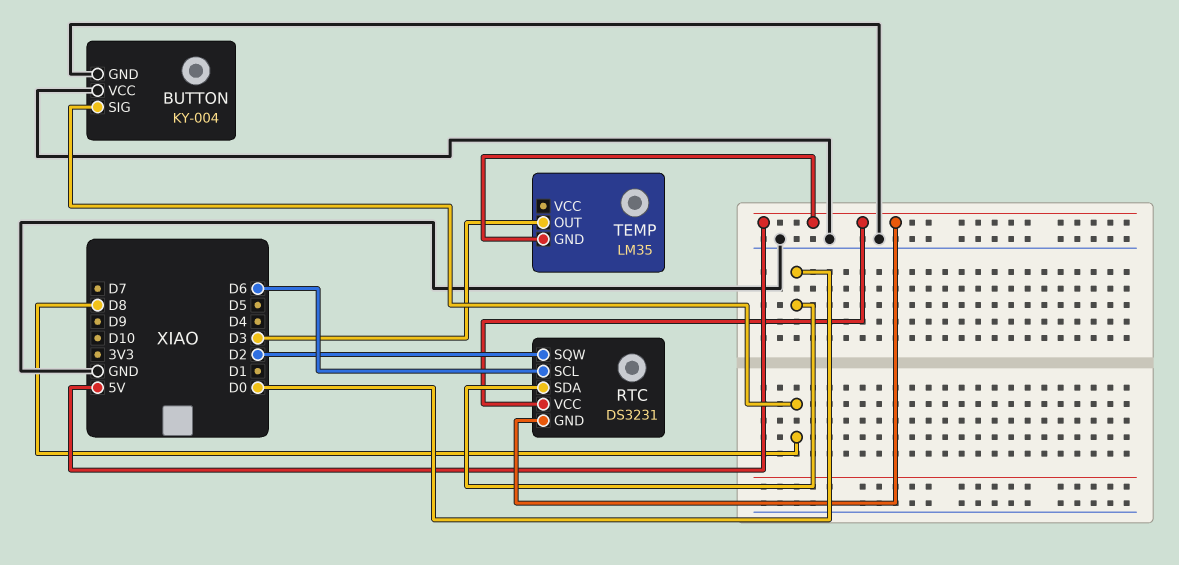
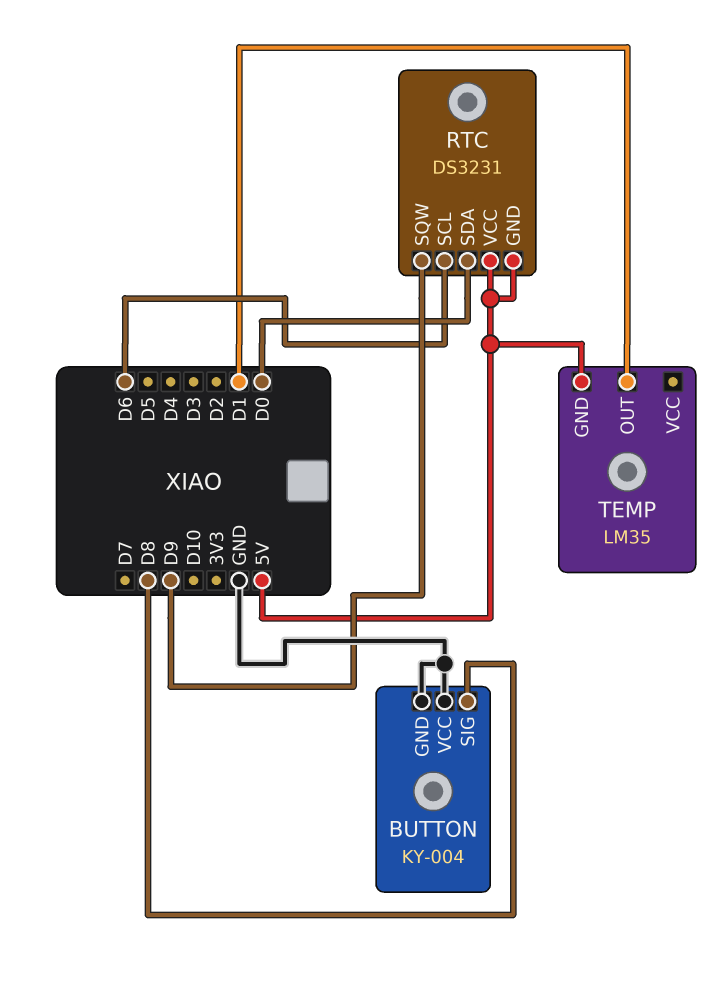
RTC pin SQW: D2 -> D9
TEMP pin OUT: D3 -> D1

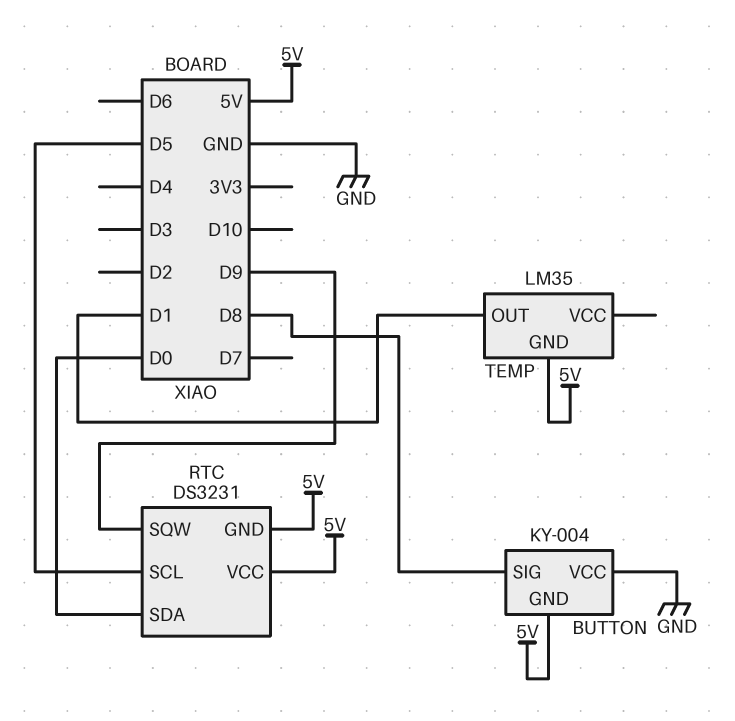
BUTTON pin GND: GND -> 5V
RTC pin SCL: D6 -> D5

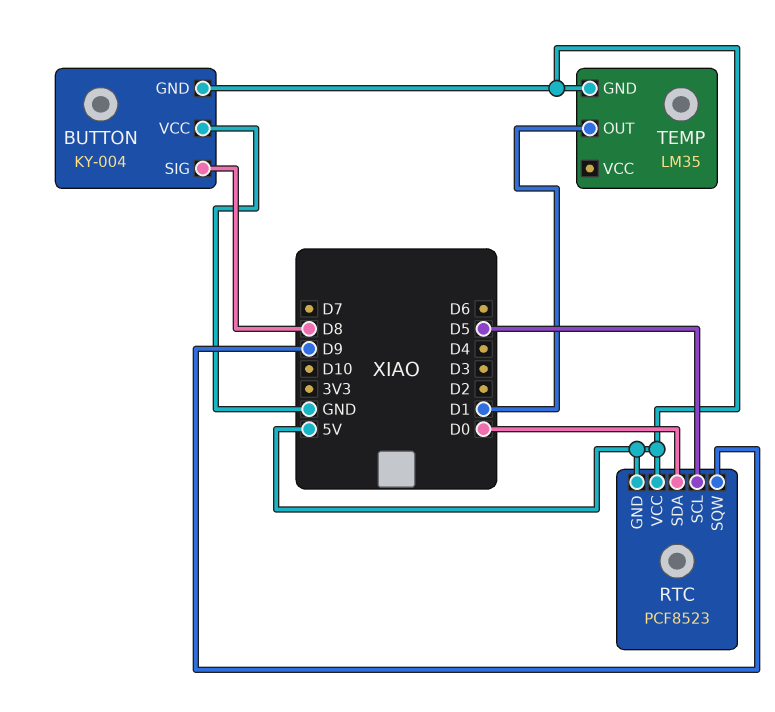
RTC: DS3231 -> PCF8523

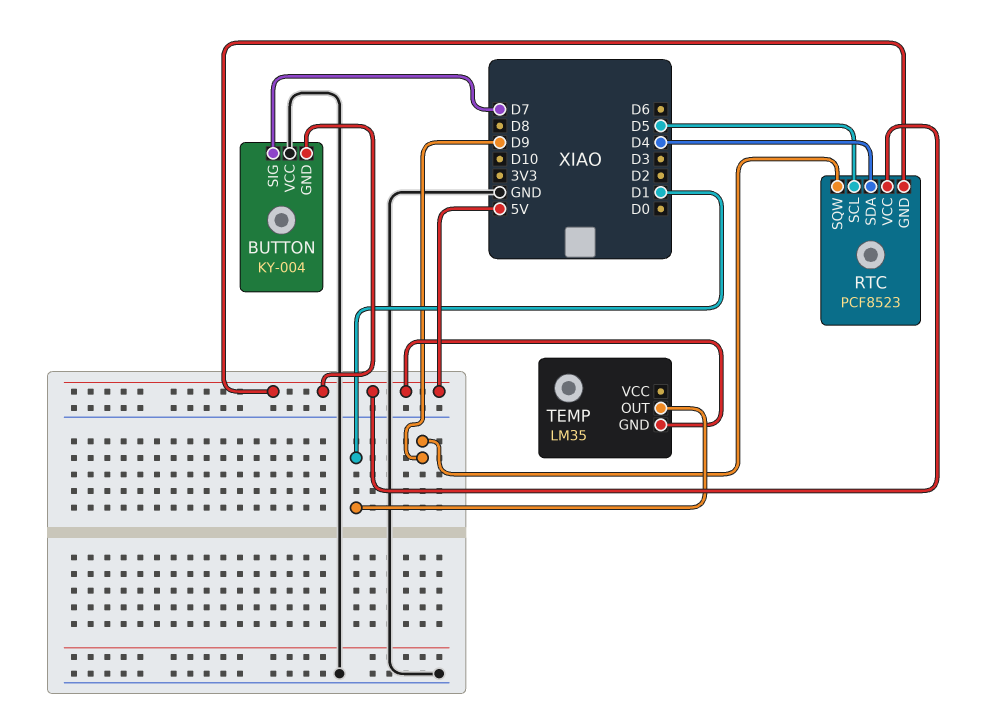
BUTTON pin SIG: D8 -> D7
RTC pin SDA: D0 -> D4

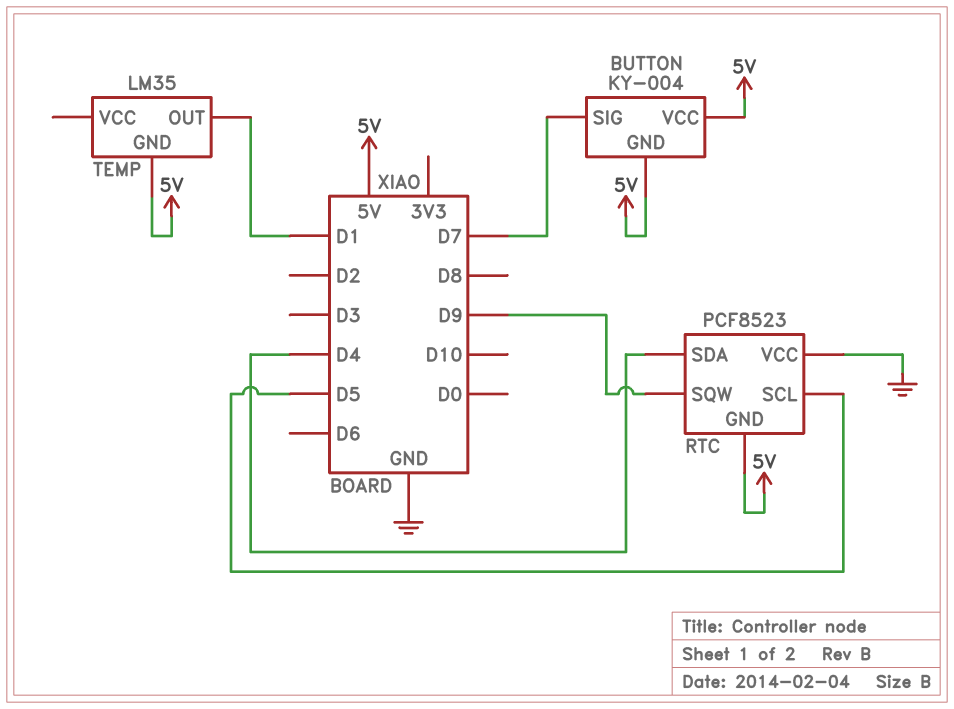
BUTTON pin VCC: GND -> 5V
RTC pin VCC: 5V -> GND

